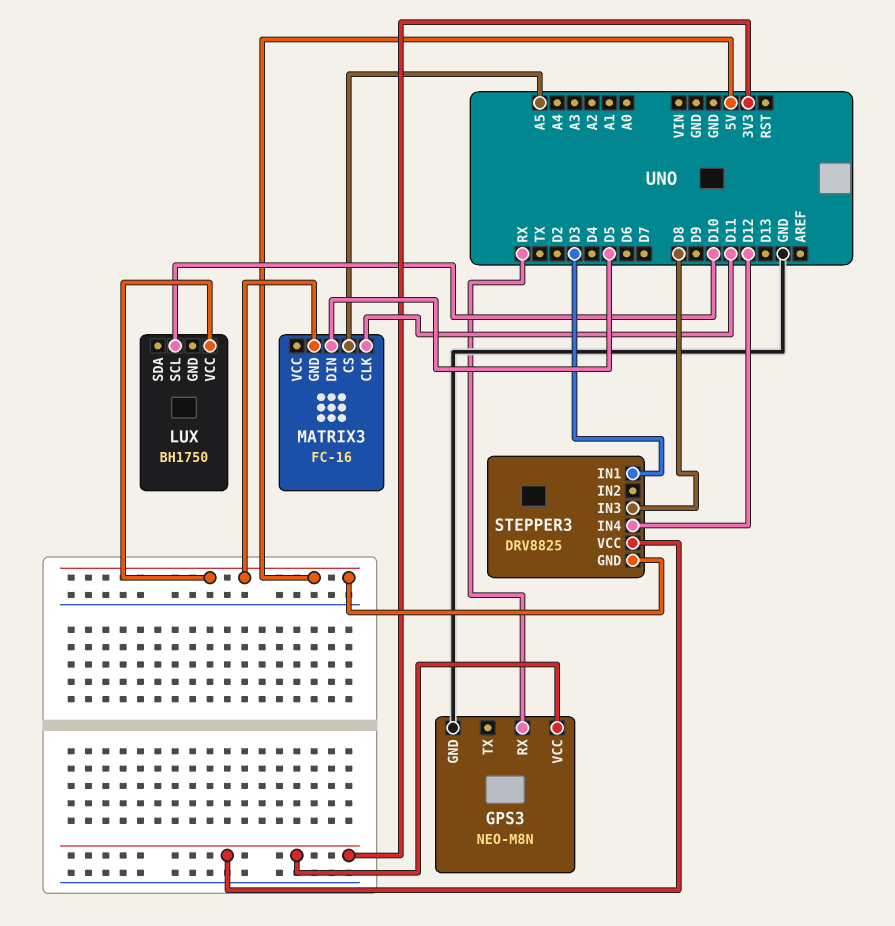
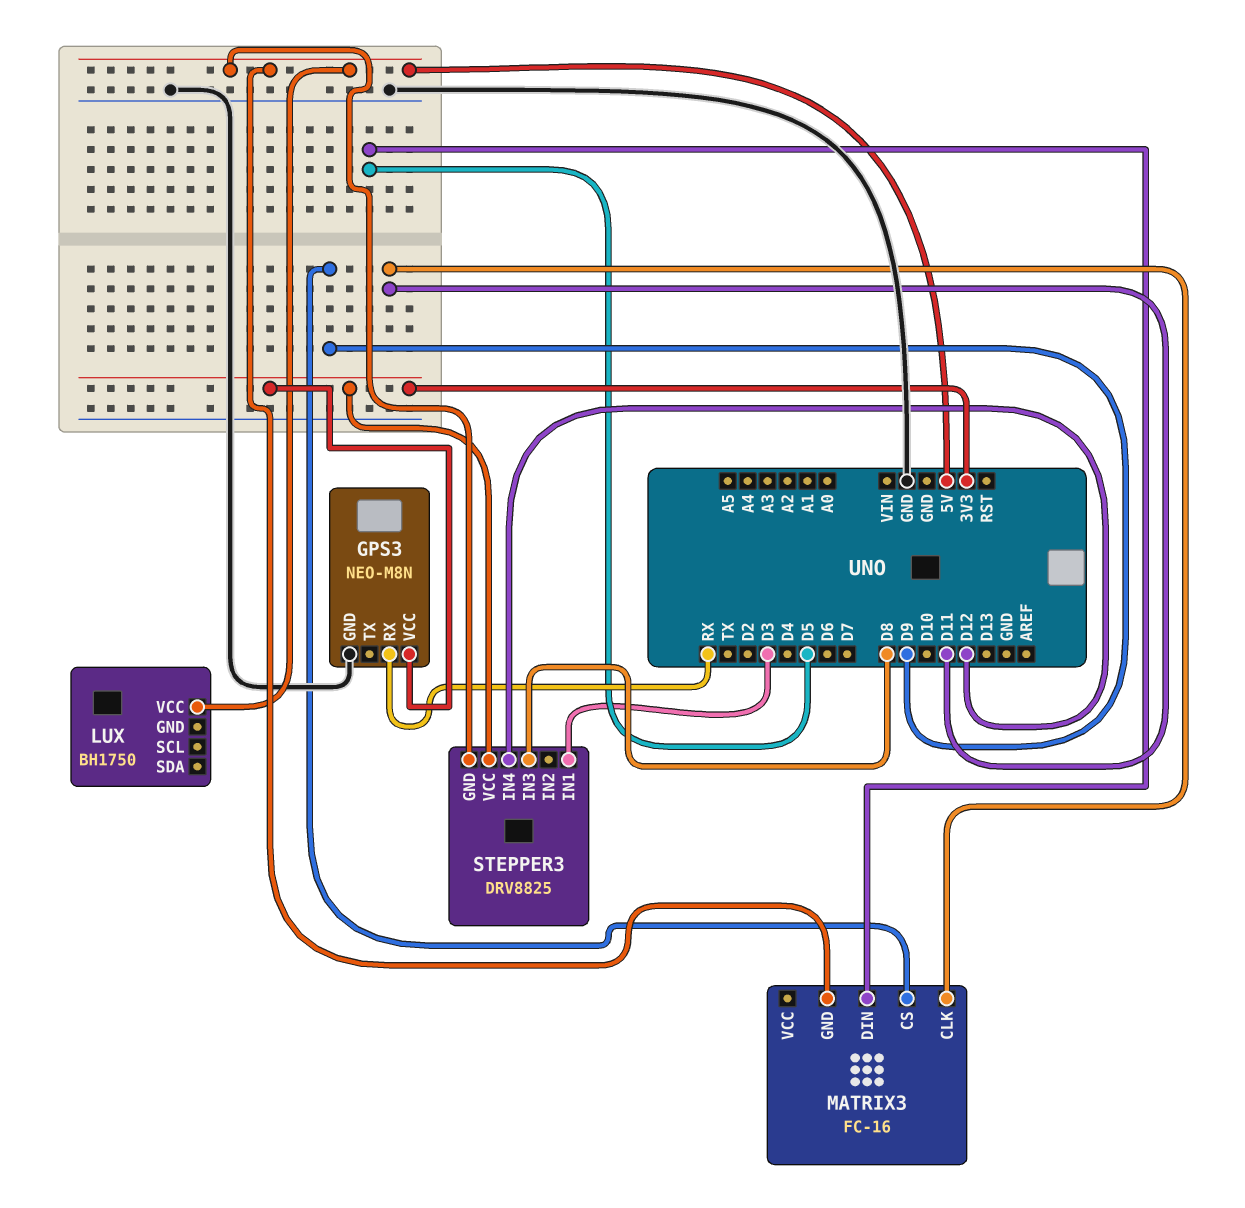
LUX pin SCL: D10 -> none
MATRIX3 pin CS: A5 -> D9

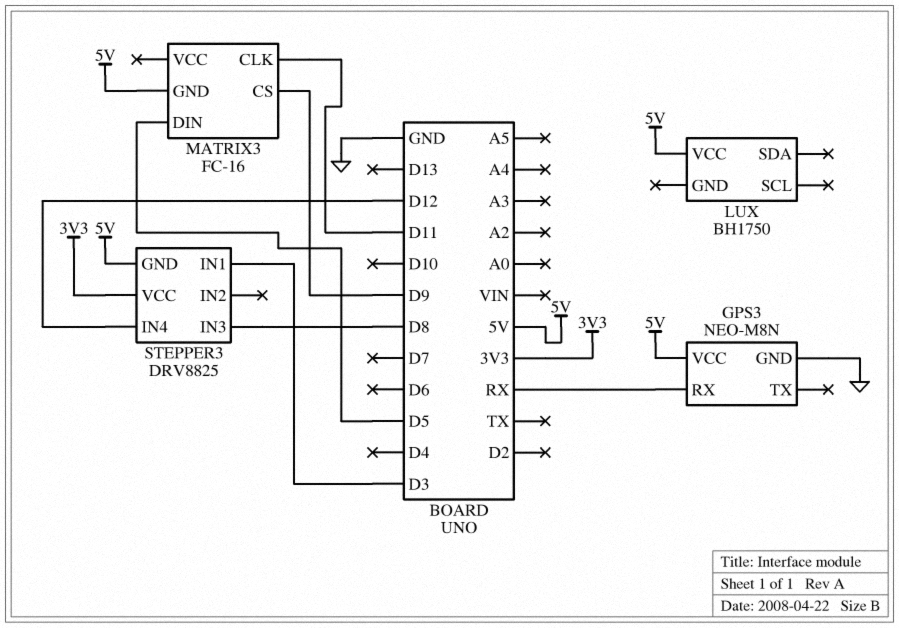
GPS3 pin VCC: 3V3 -> 5V

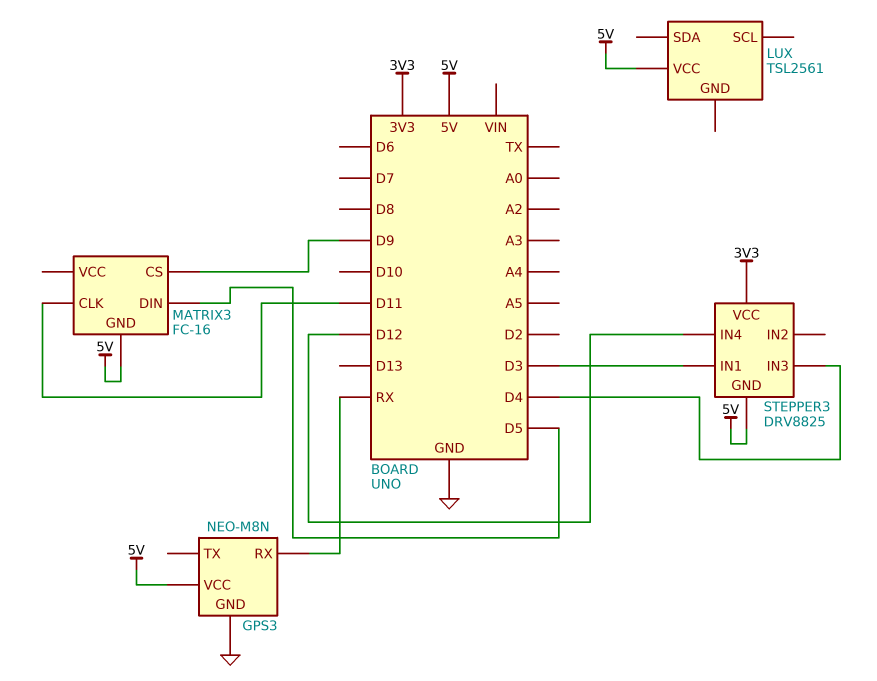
LUX: BH1750 -> TSL2561
STEPPER3 pin IN3: D8 -> D4

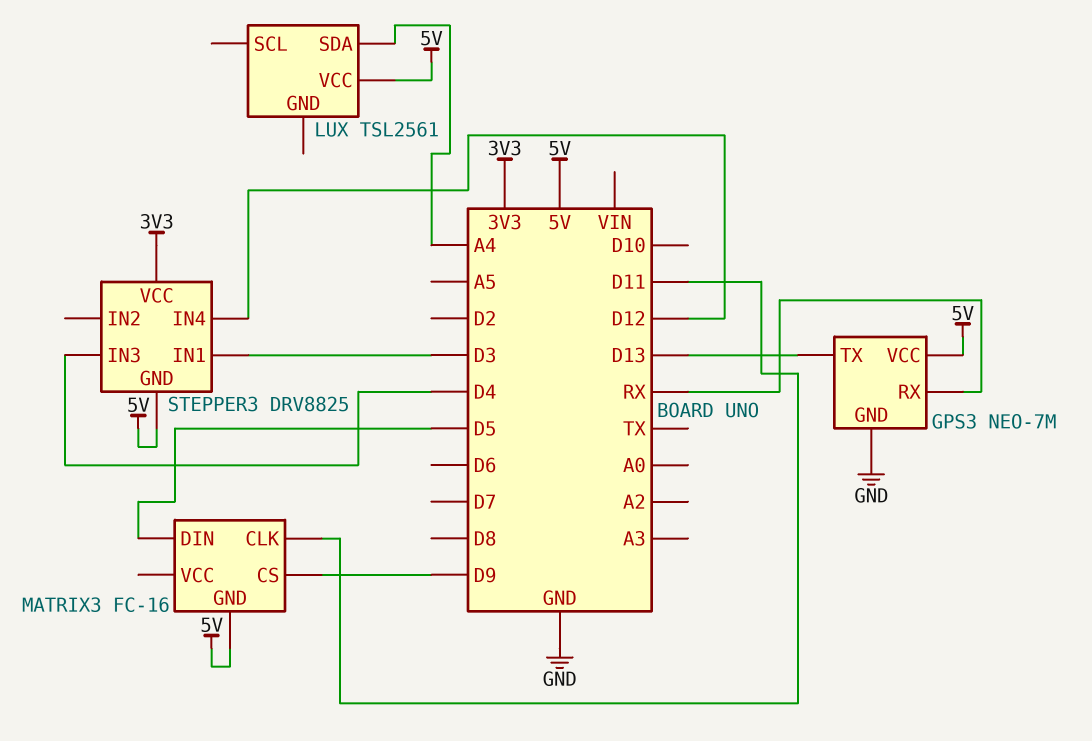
GPS3: NEO-M8N -> NEO-7M
GPS3 pin TX: none -> D13
LUX pin SDA: none -> A4

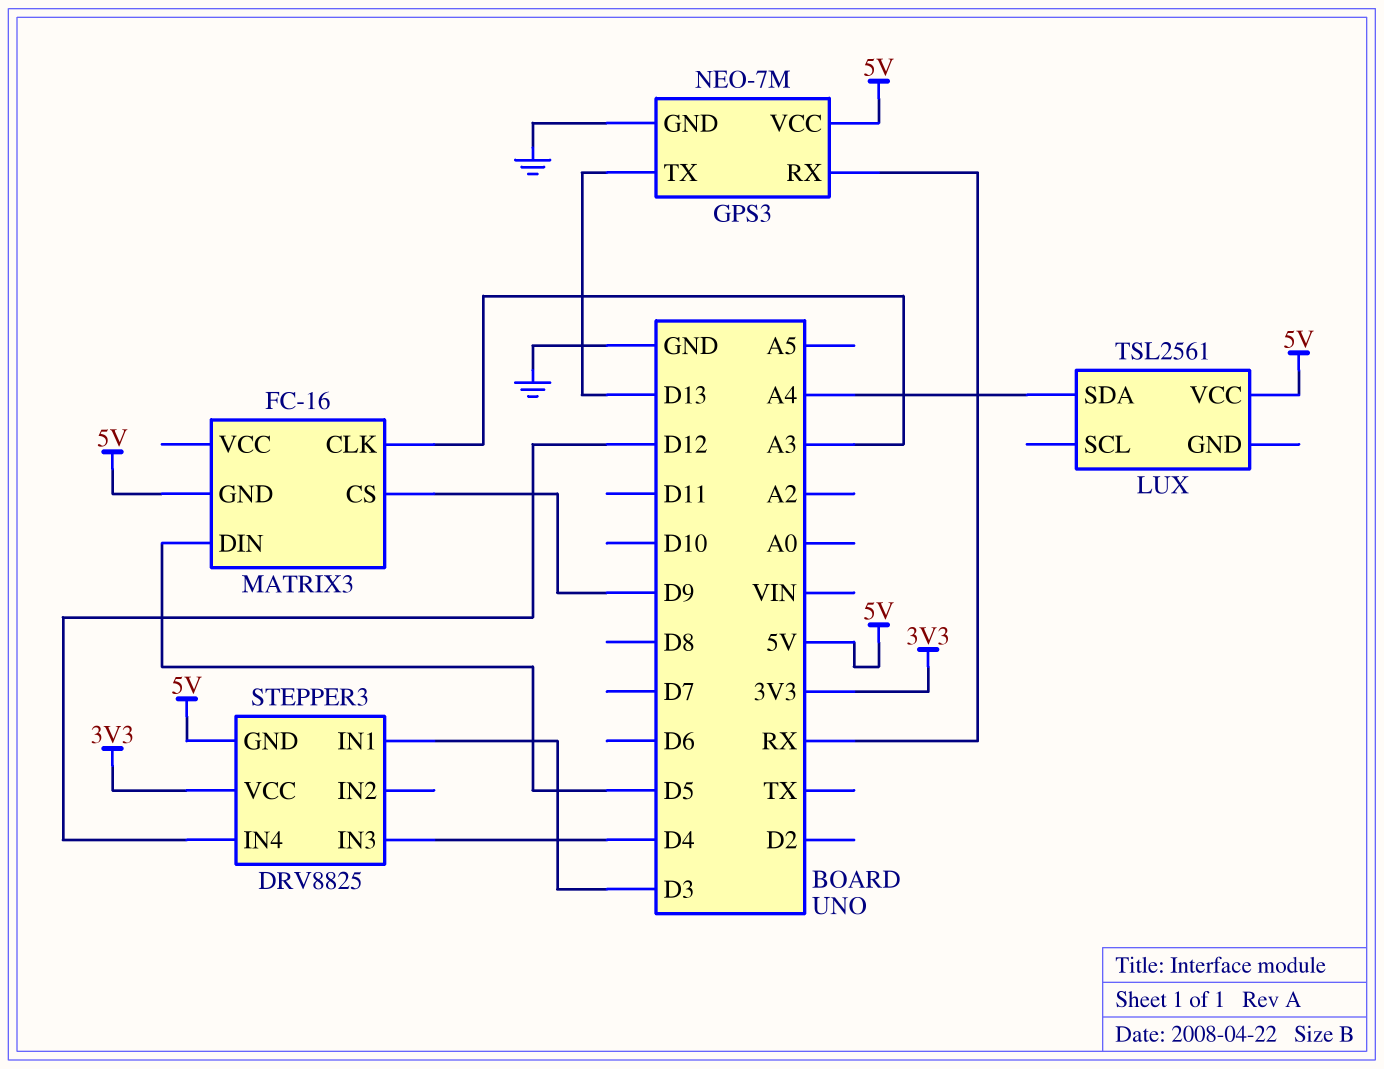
MATRIX3 pin CLK: D11 -> A3

